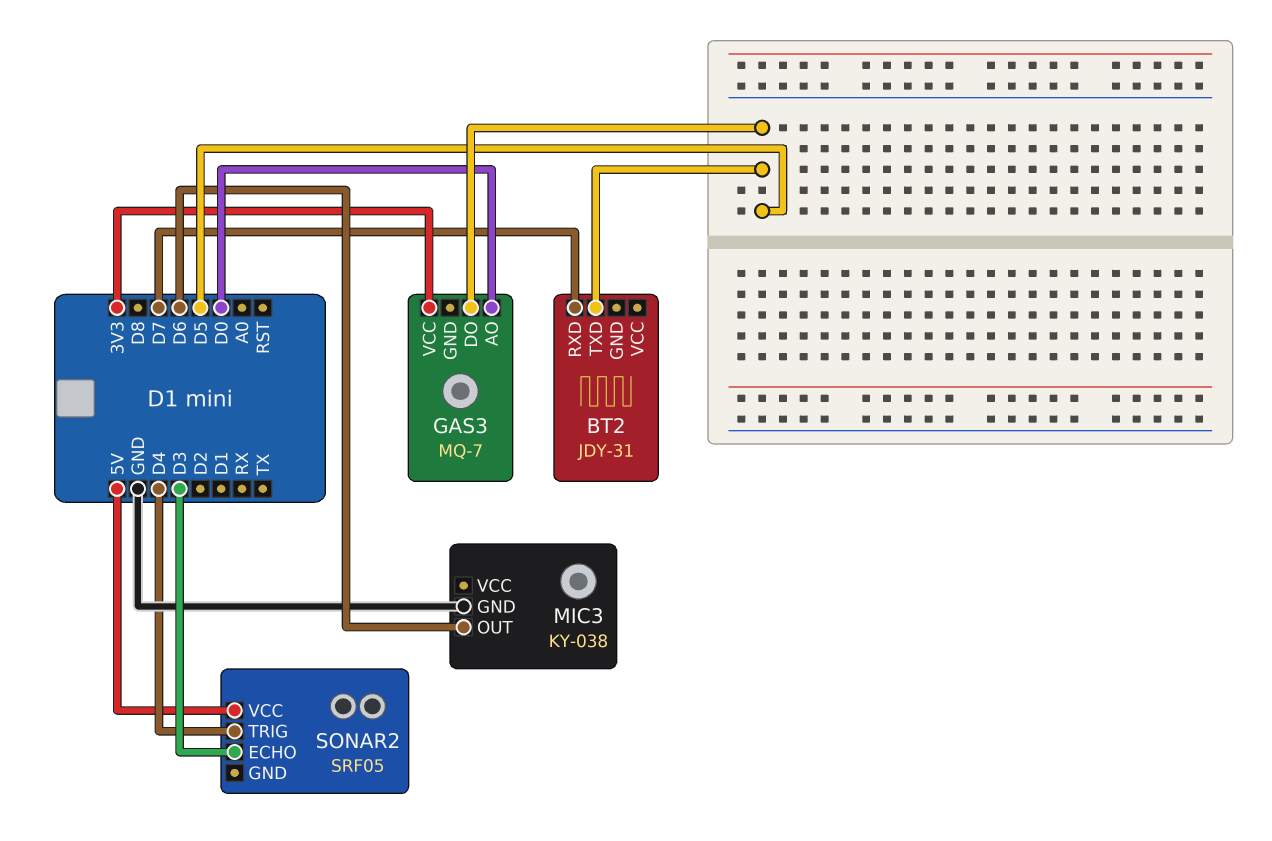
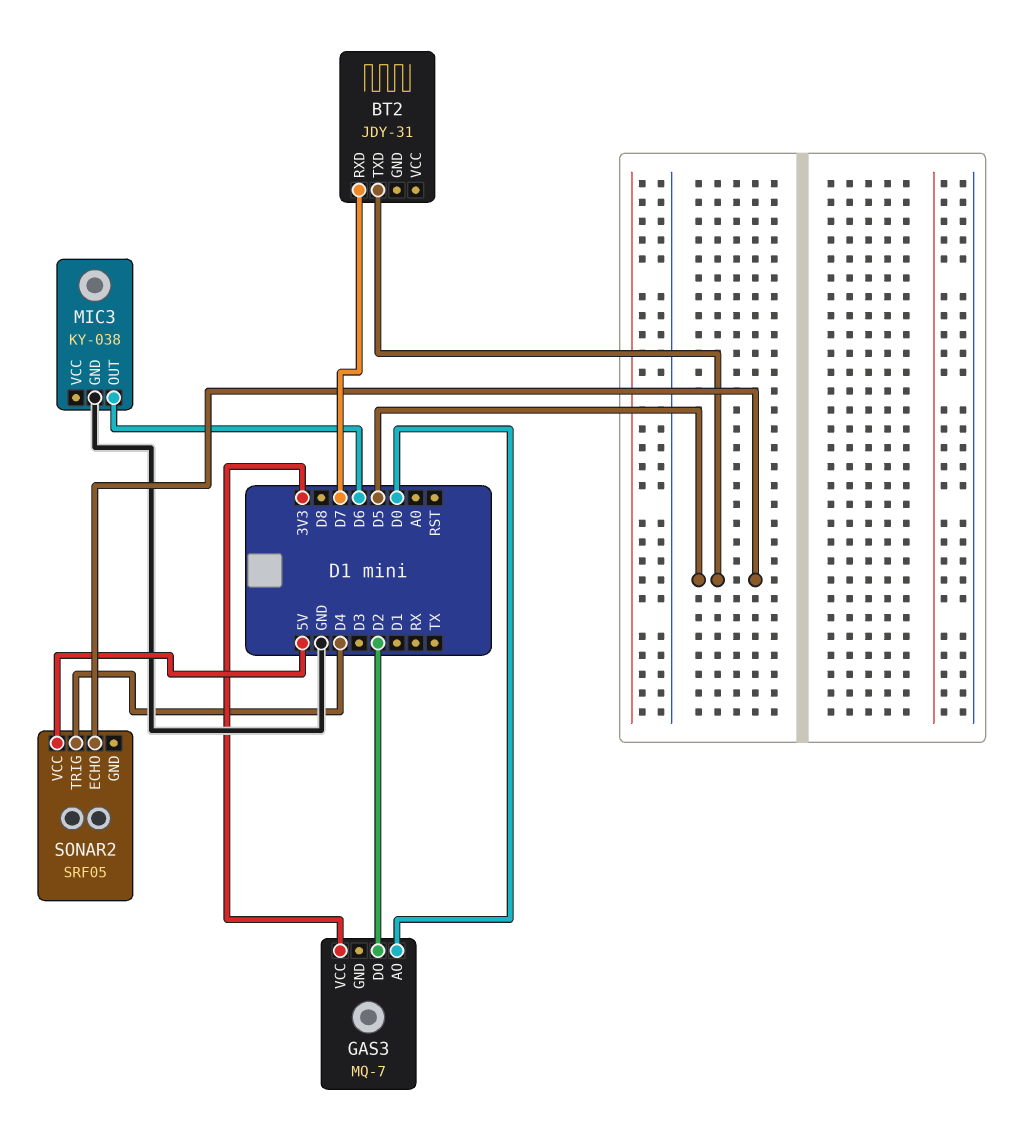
GAS3 pin DO: D5 -> D2
SONAR2 pin ECHO: D3 -> D5

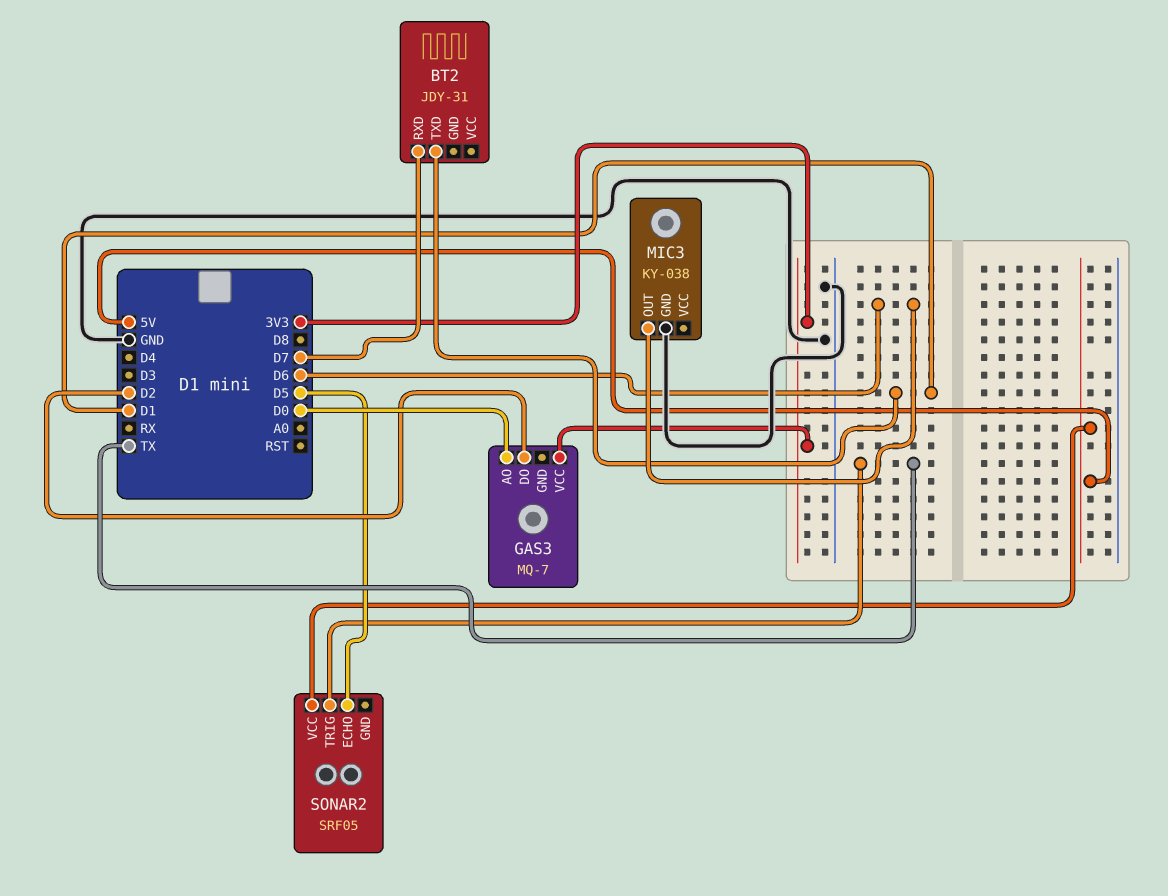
BT2 pin TXD: D5 -> D1
SONAR2 pin TRIG: D4 -> TX

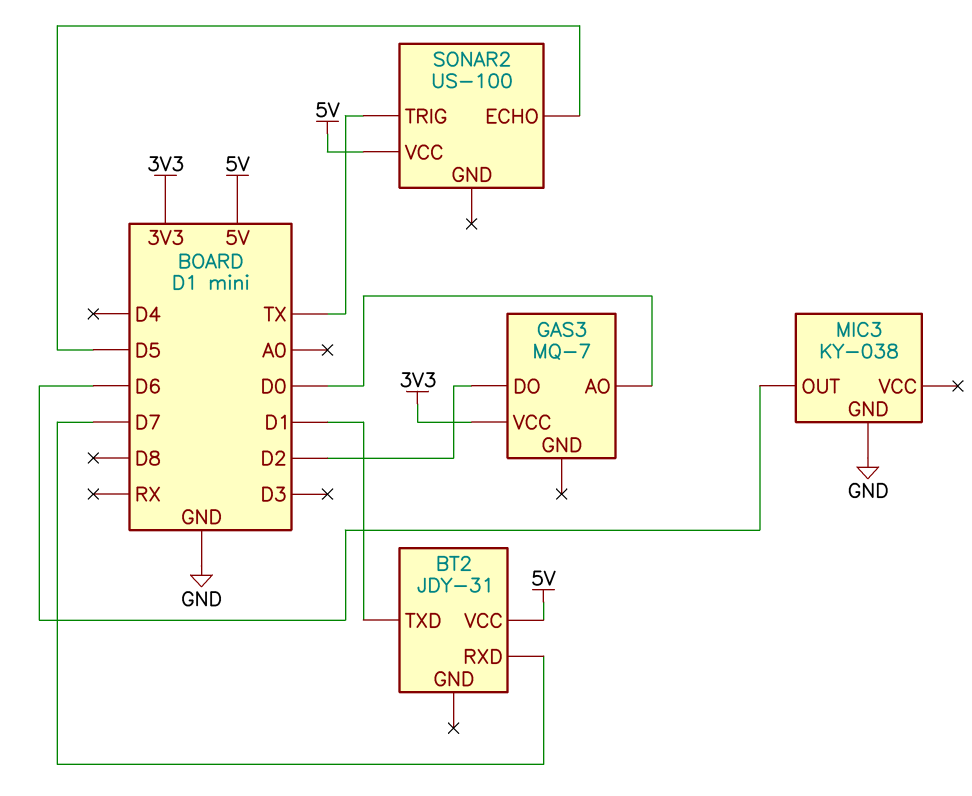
BT2 pin VCC: none -> 5V
SONAR2: SRF05 -> US-100

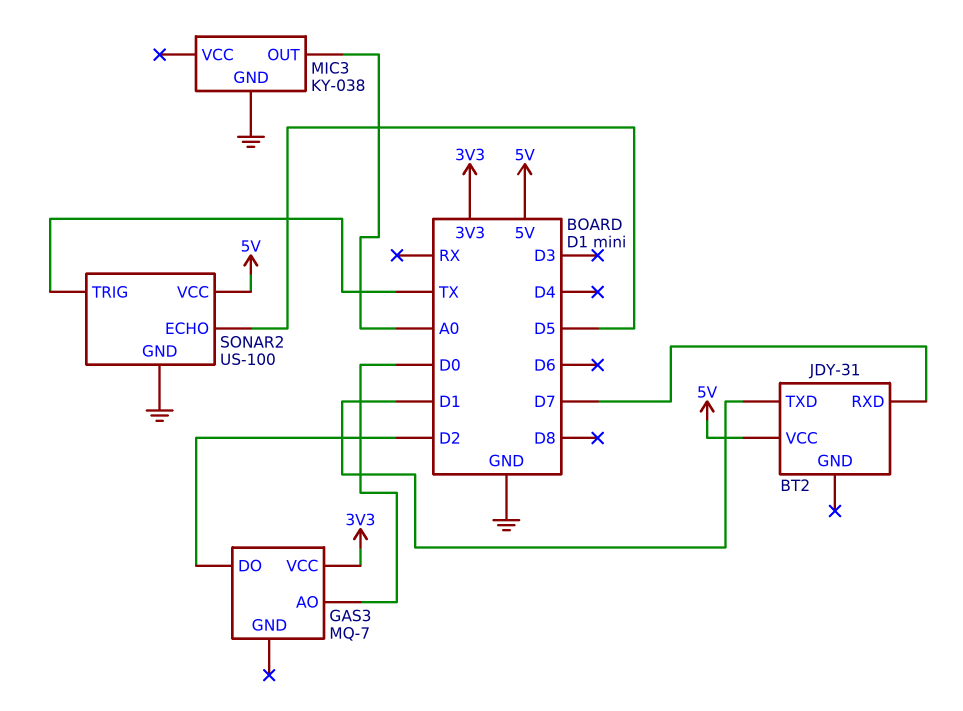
MIC3 pin OUT: D6 -> A0
SONAR2 pin GND: none -> GND

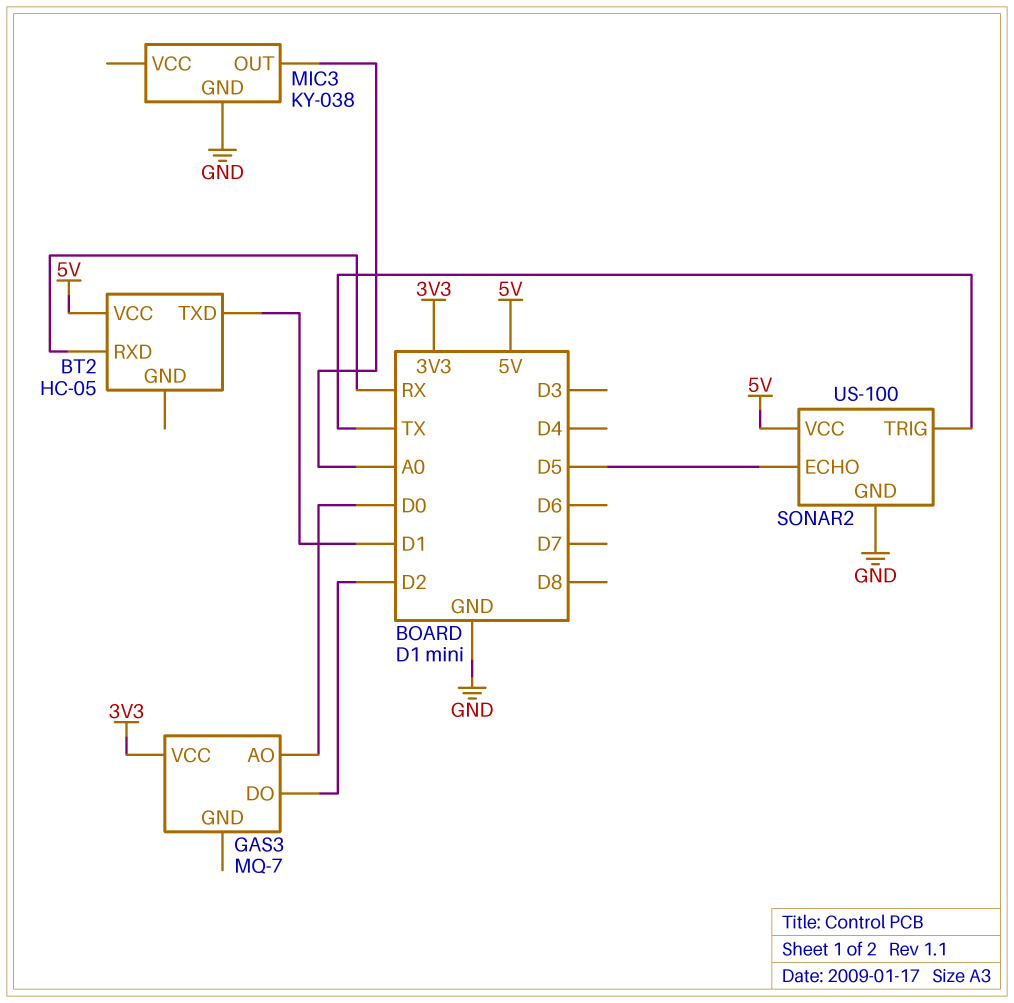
BT2: JDY-31 -> HC-05
BT2 pin RXD: D7 -> RX

